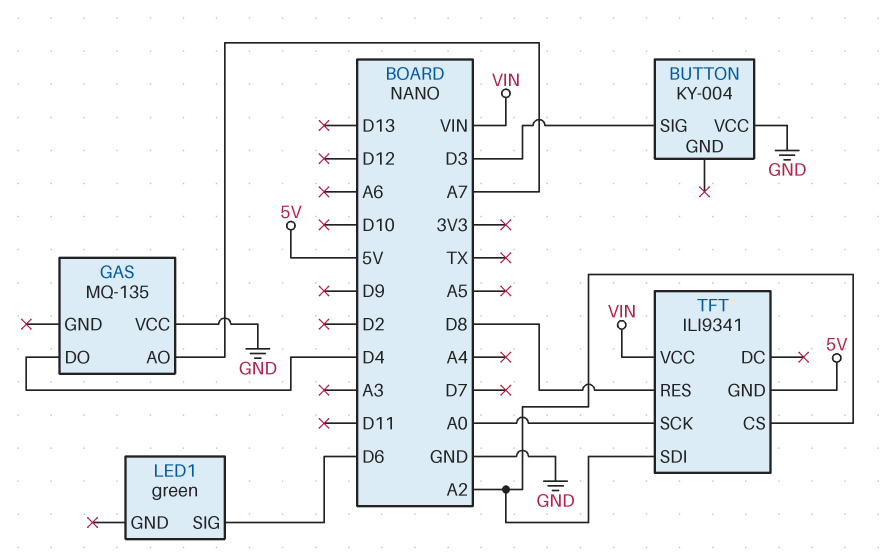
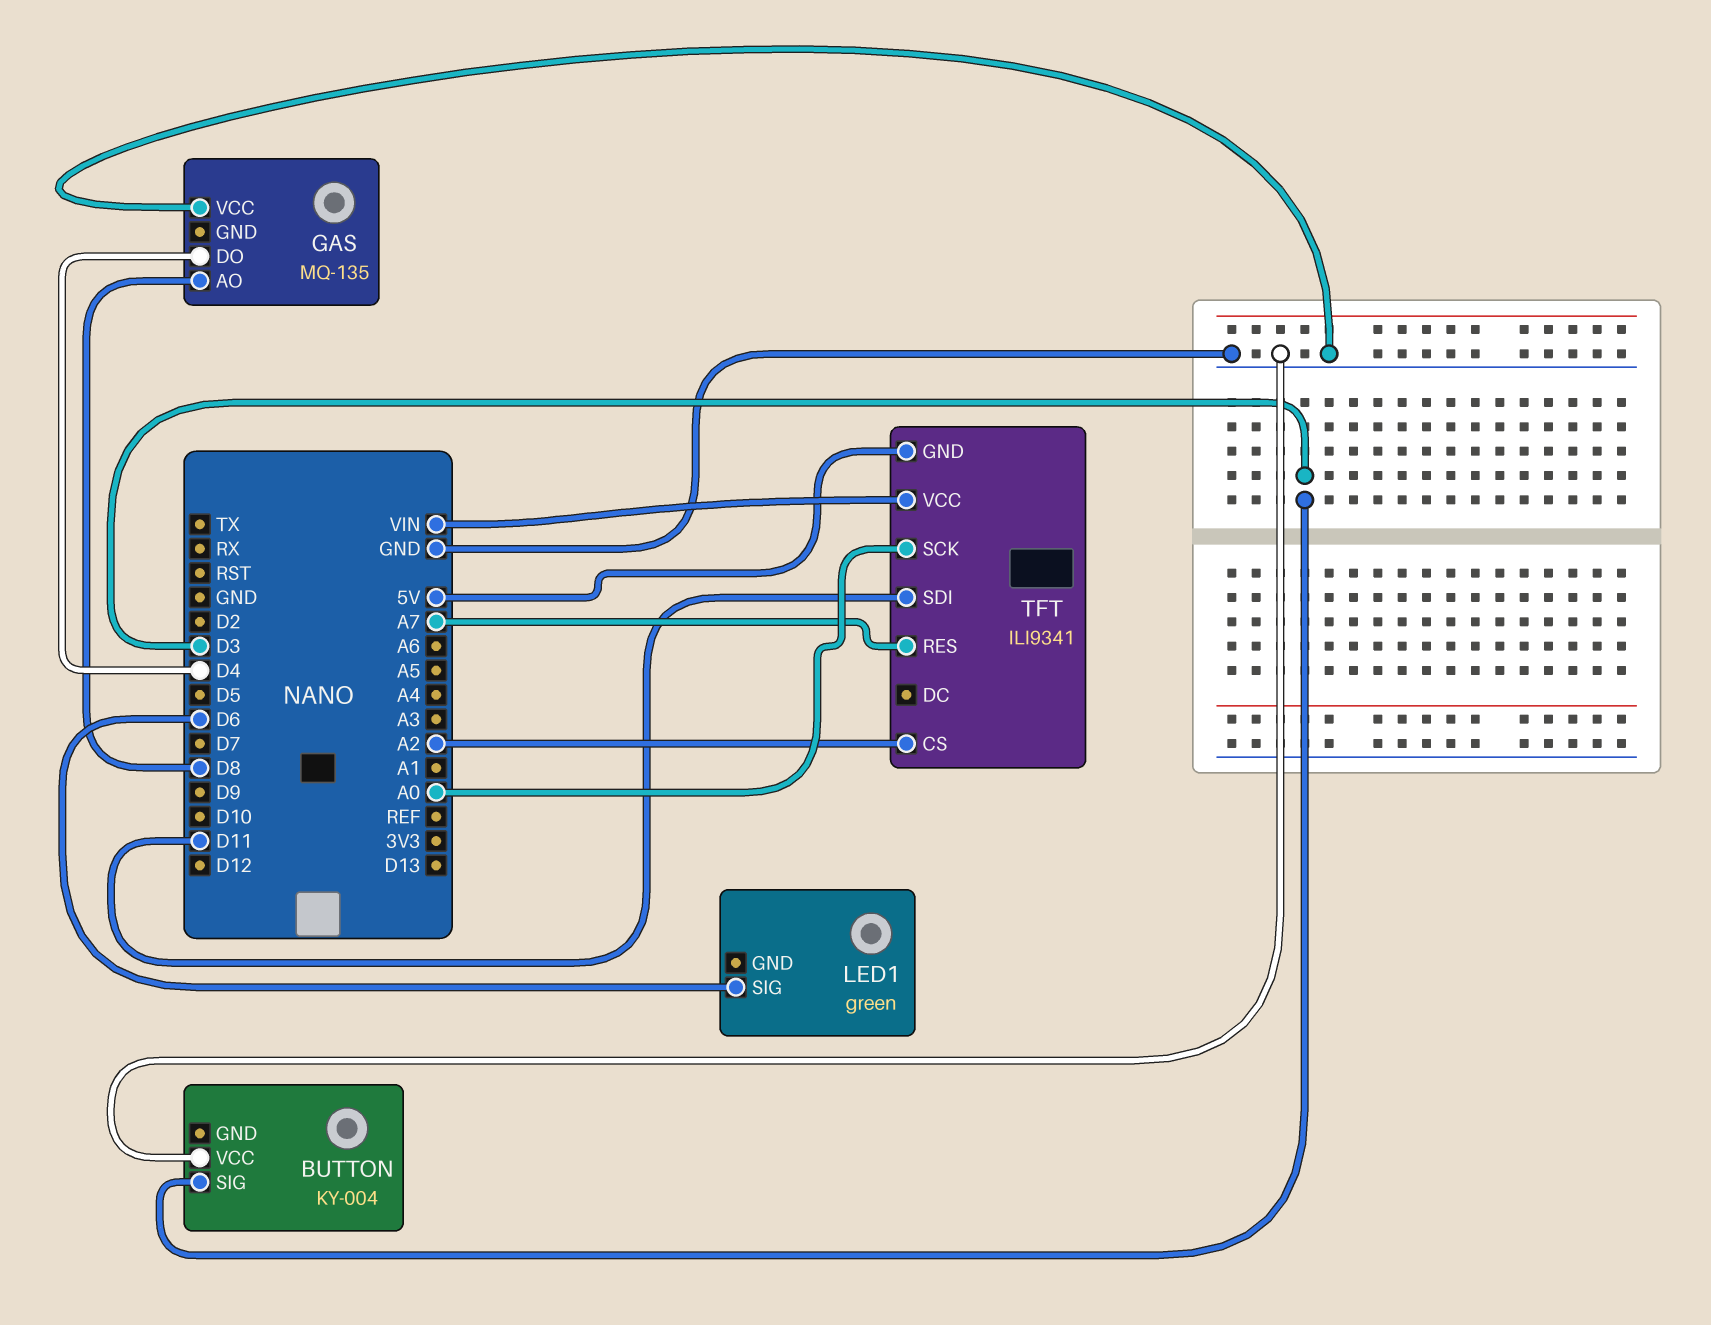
GAS pin AO: A7 -> D8
TFT pin RES: D8 -> A7
TFT pin SDI: A2 -> D11

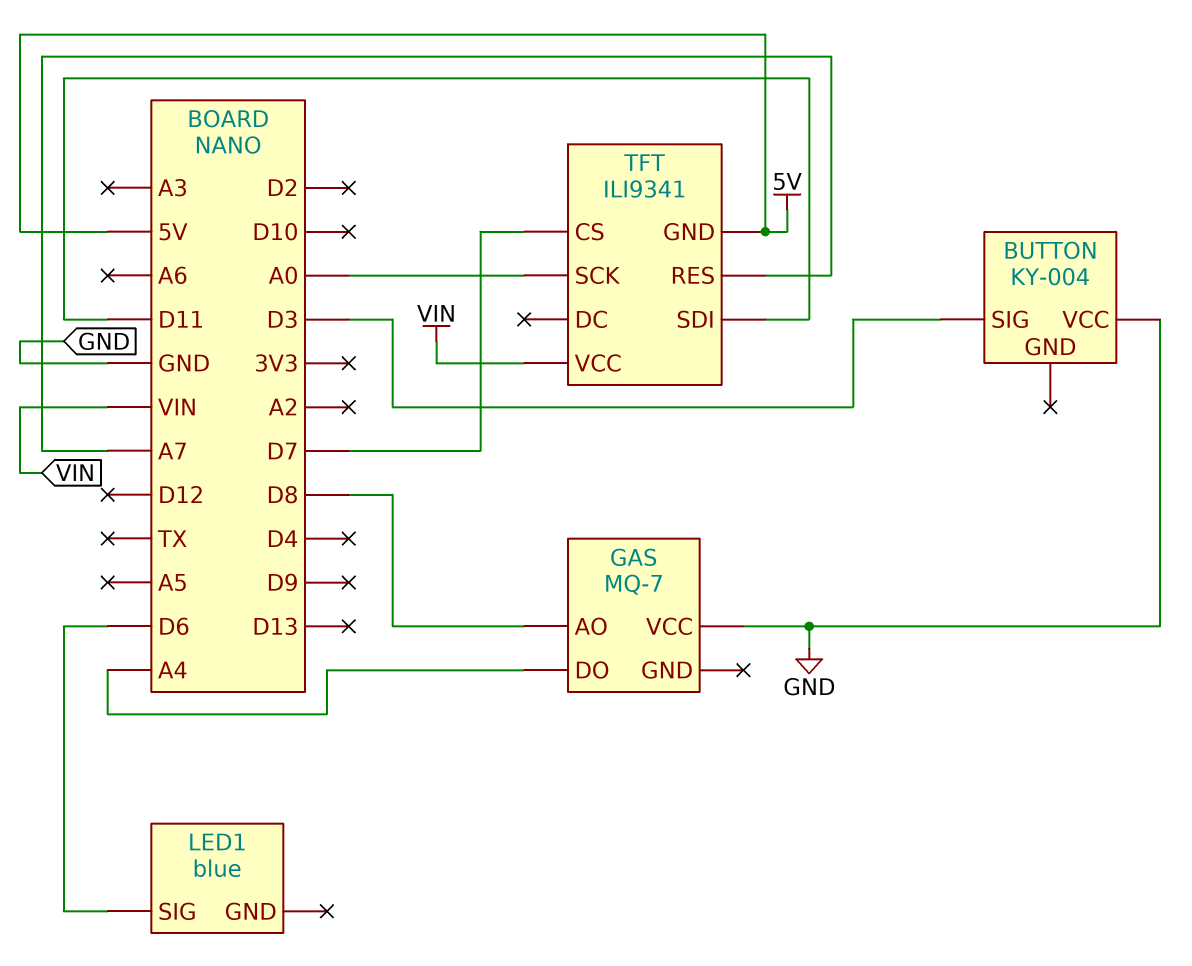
GAS: MQ-135 -> MQ-7
GAS pin DO: D4 -> A4
LED1: green -> blue
TFT pin CS: A2 -> D7

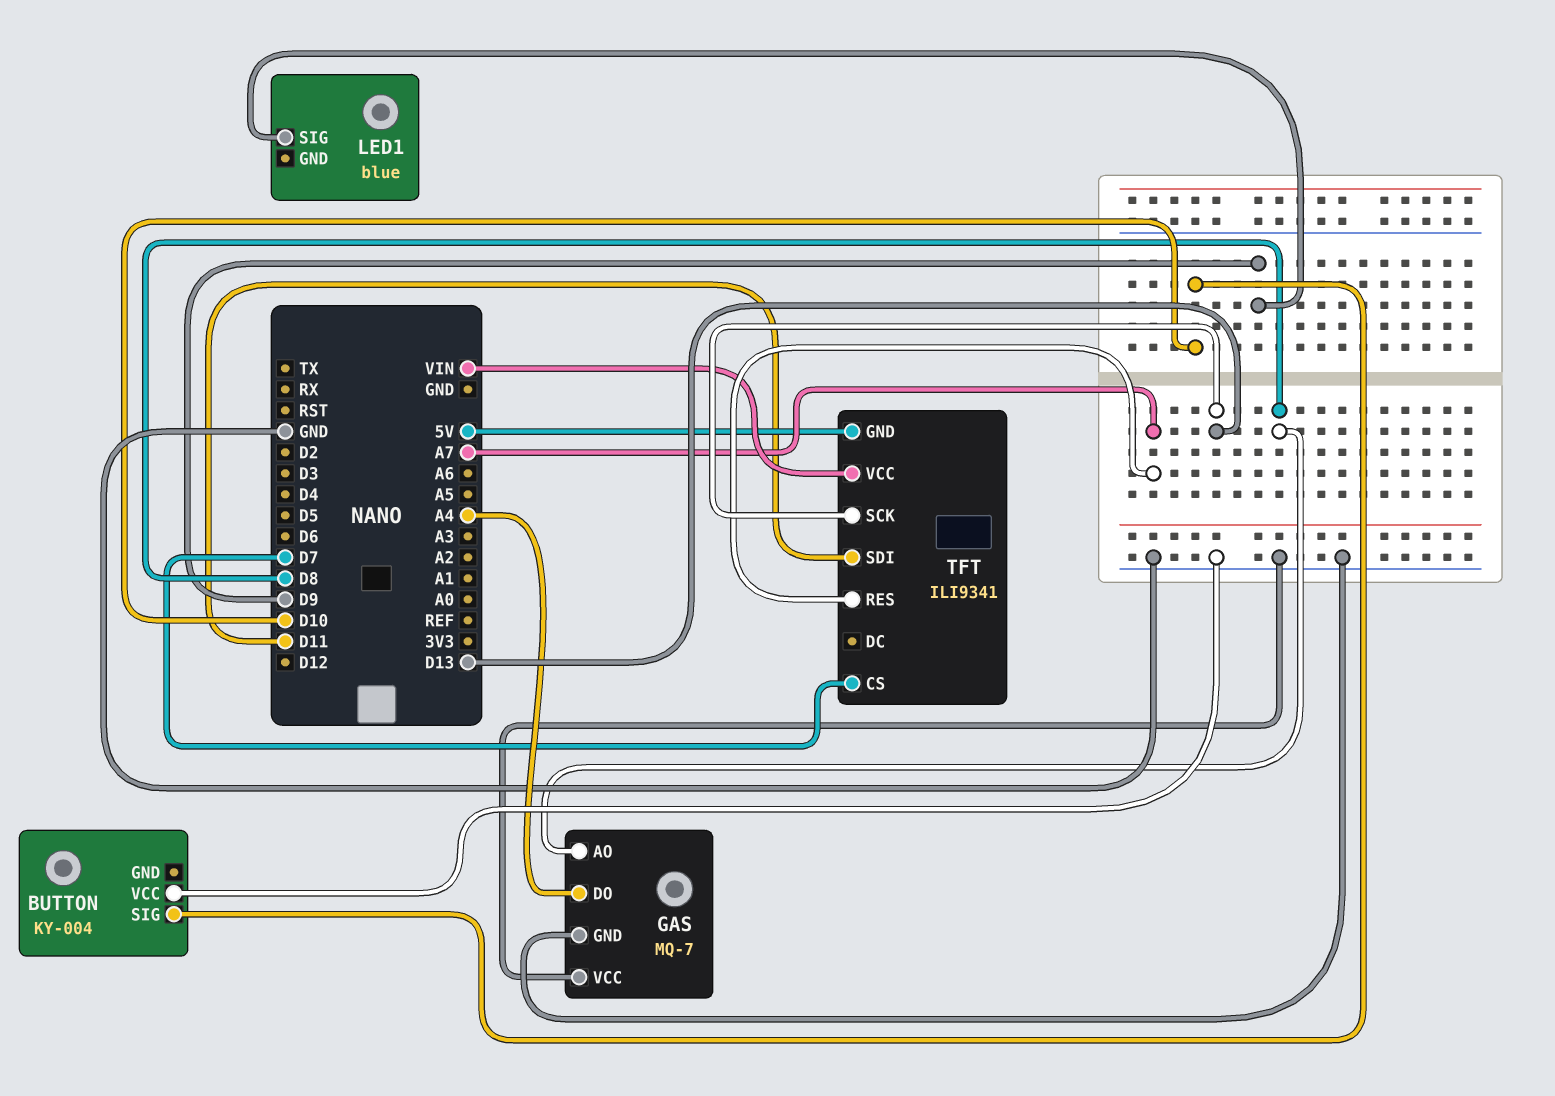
BUTTON pin SIG: D3 -> D10
GAS pin GND: none -> GND
LED1 pin SIG: D6 -> D9
TFT pin SCK: A0 -> D13

